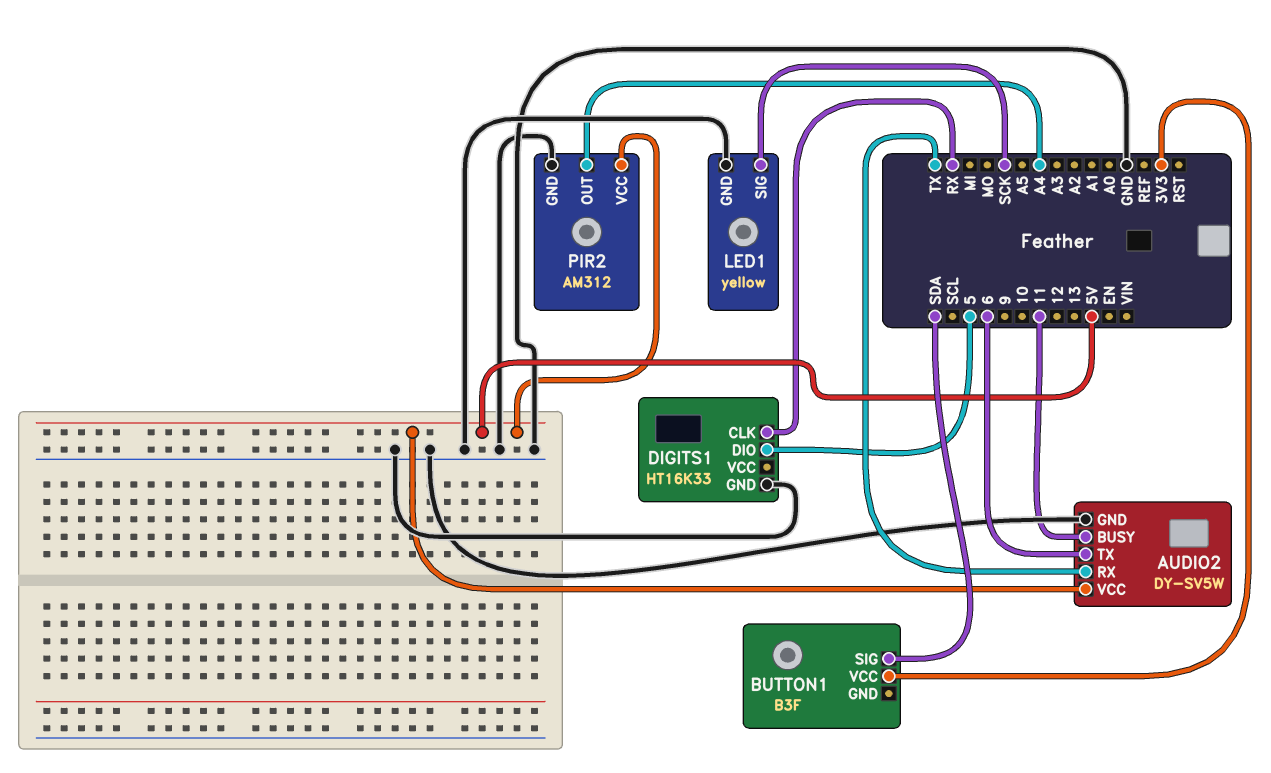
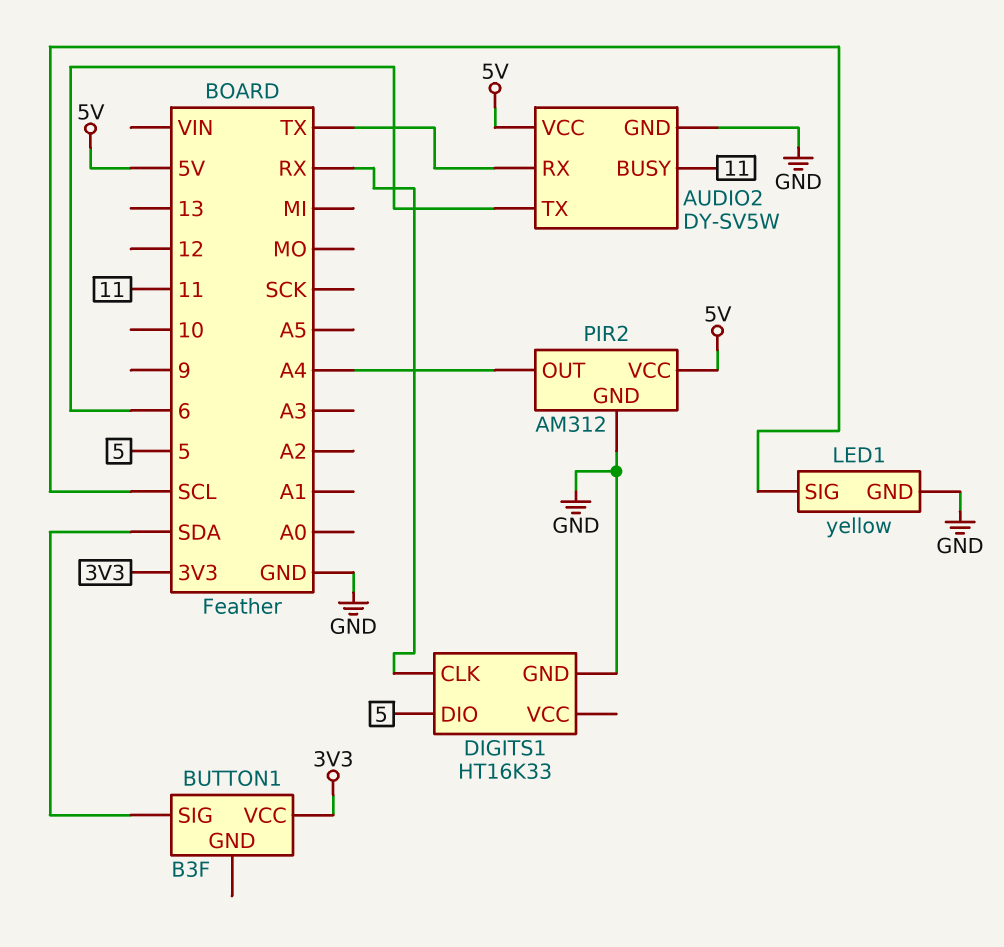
LED1 pin SIG: SCK -> SCL

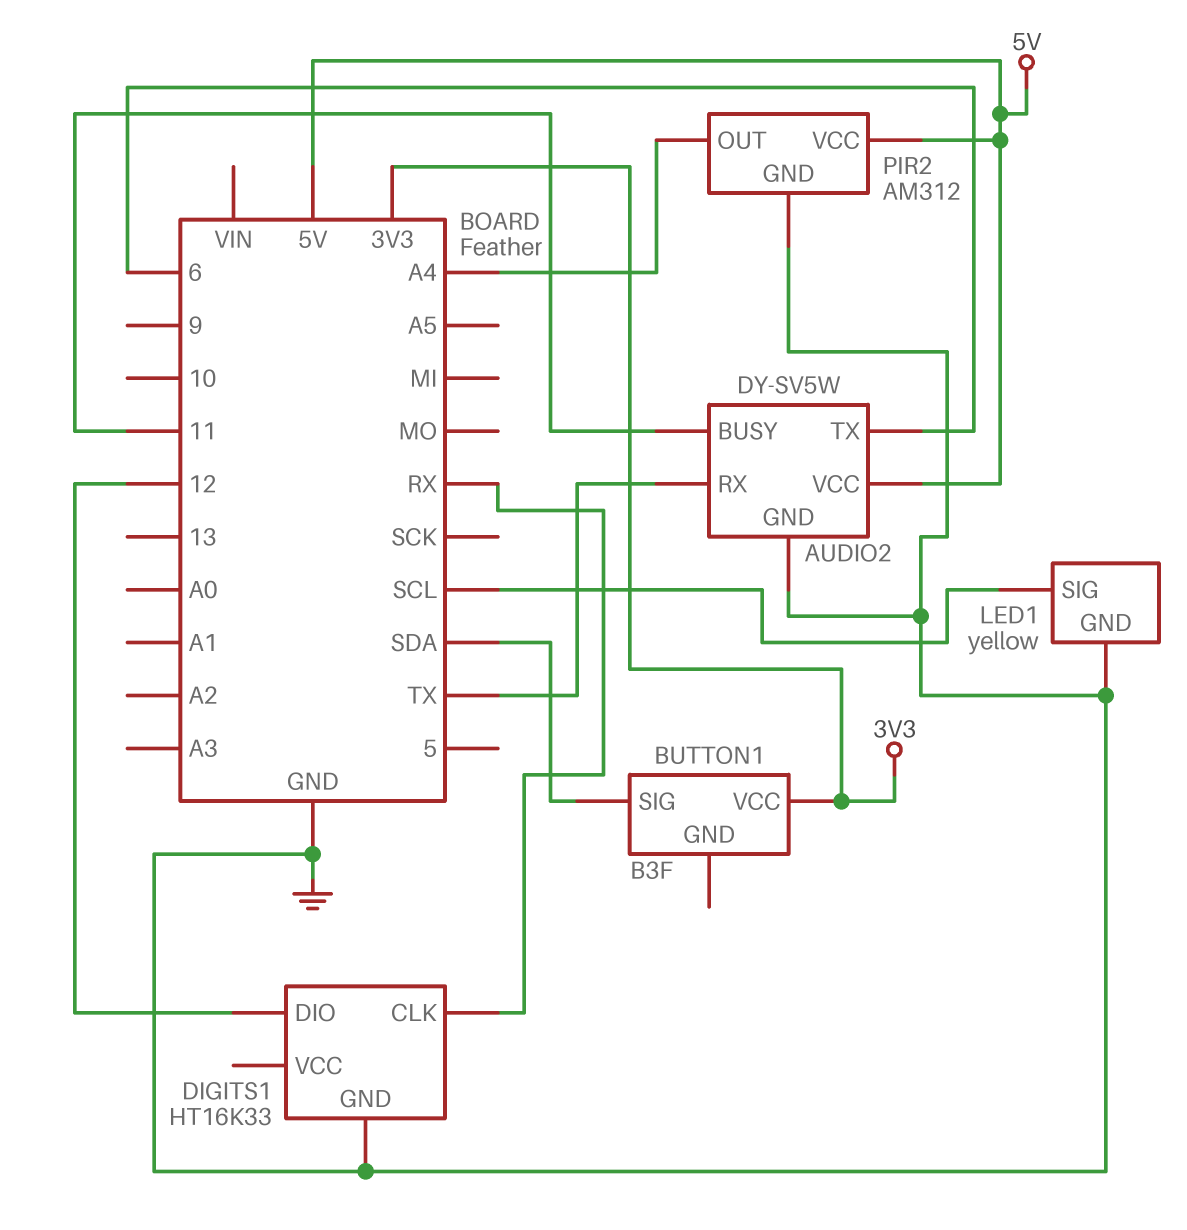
DIGITS1 pin DIO: 5 -> 12

